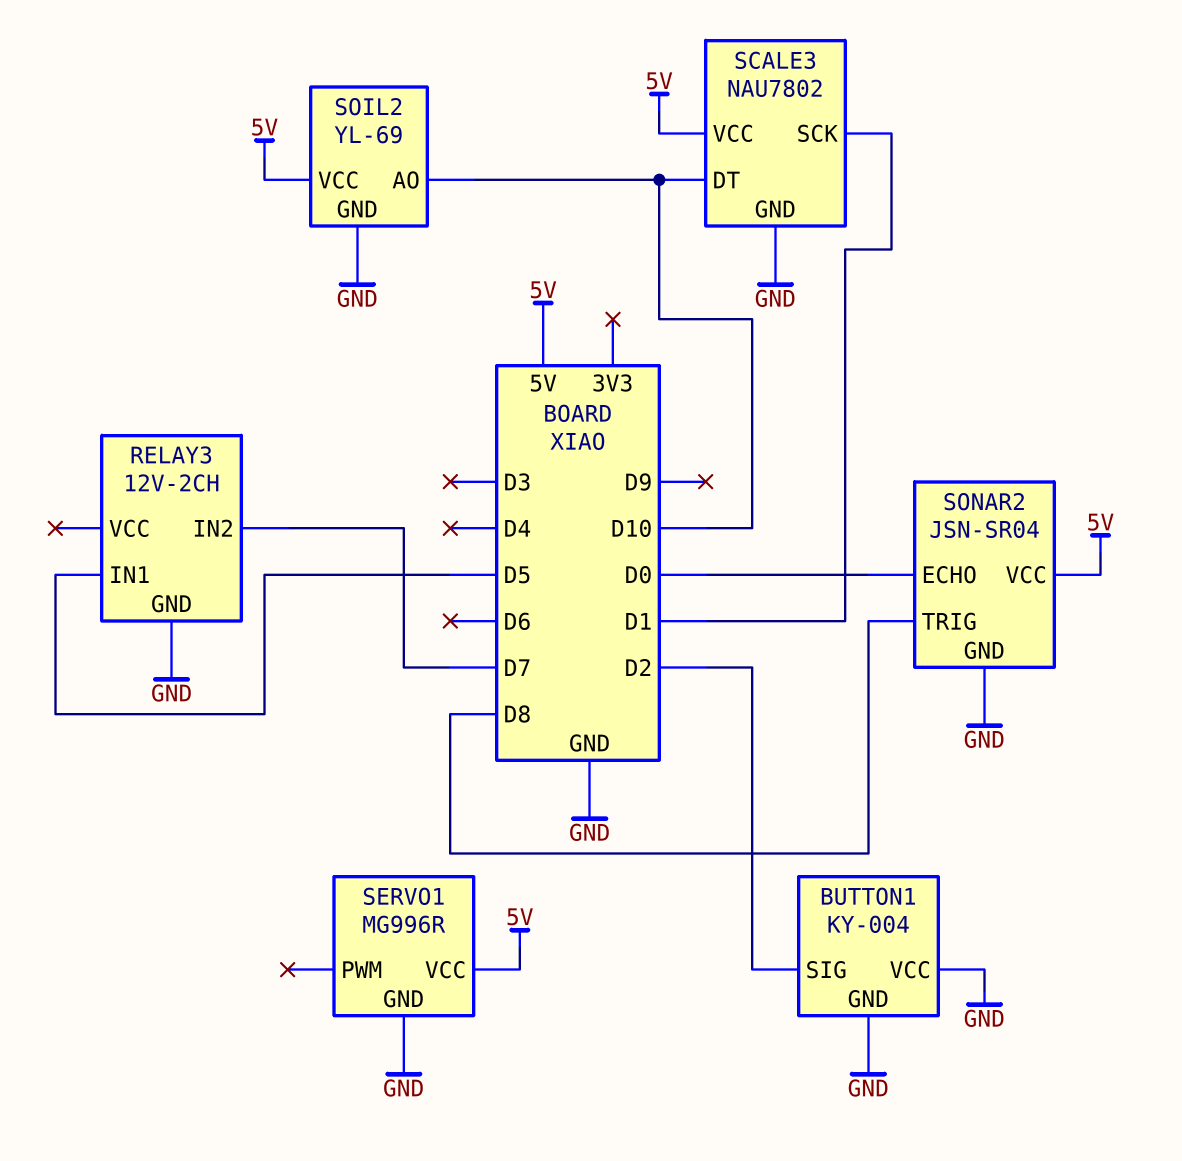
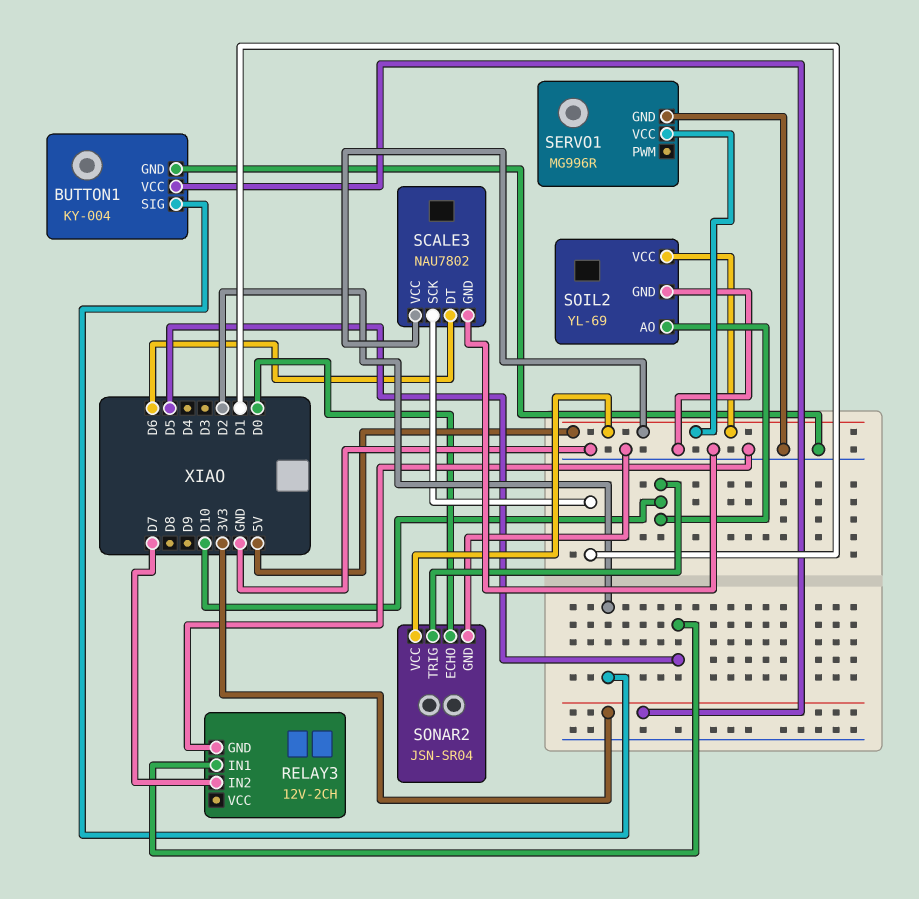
BUTTON1 pin VCC: GND -> 3V3
SCALE3 pin DT: D10 -> D6
SONAR2 pin TRIG: D8 -> D10

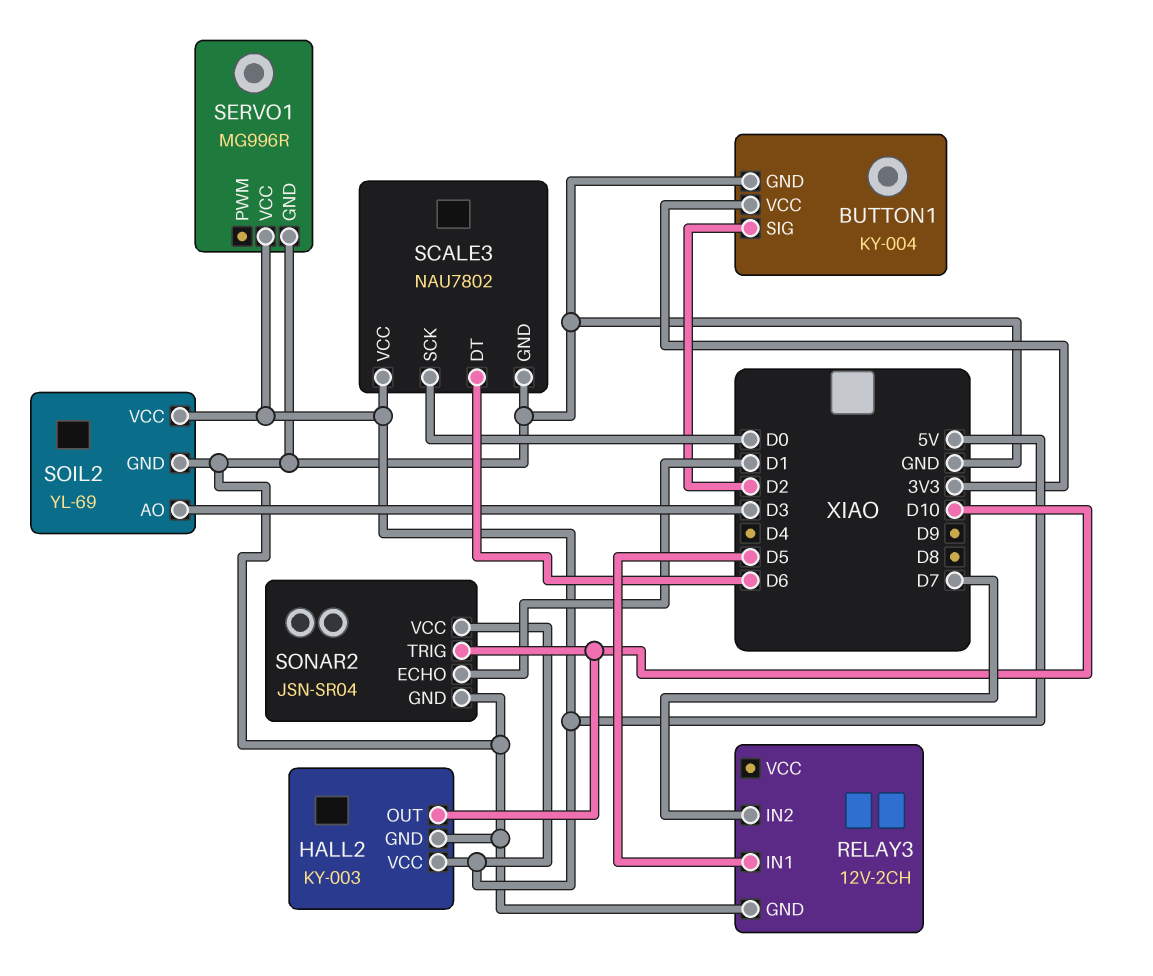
HALL2: none -> KY-003
HALL2 pin GND: none -> GND
HALL2 pin OUT: none -> D10
HALL2 pin VCC: none -> 5V
SCALE3 pin SCK: D1 -> D0
SOIL2 pin AO: D10 -> D3
SONAR2 pin ECHO: D0 -> D1

